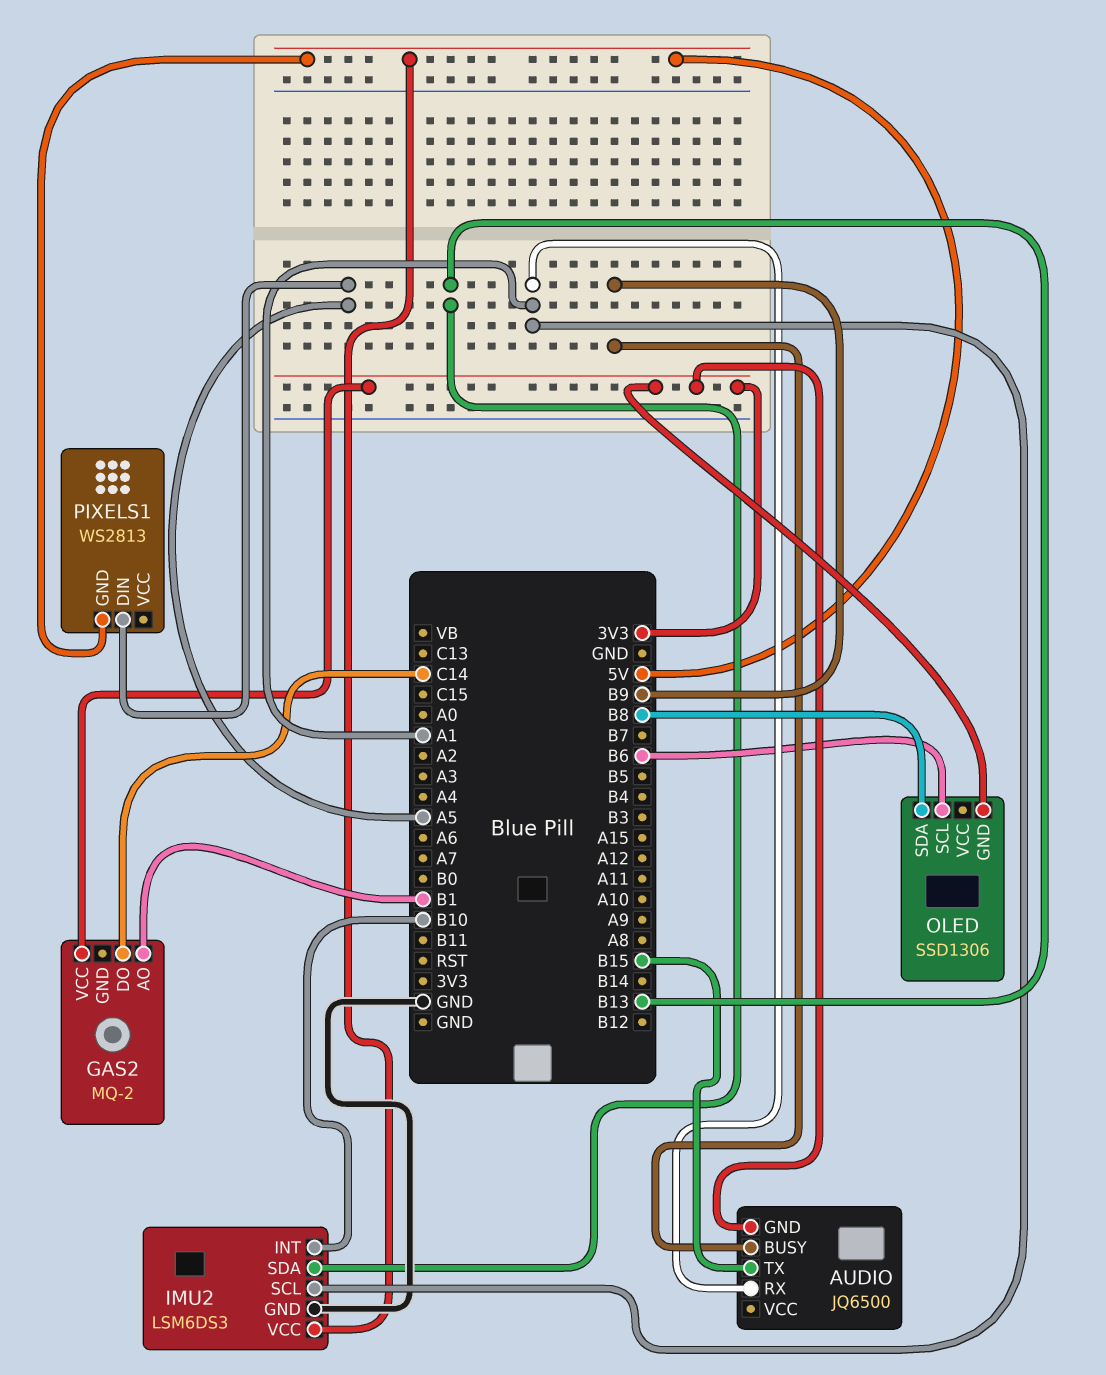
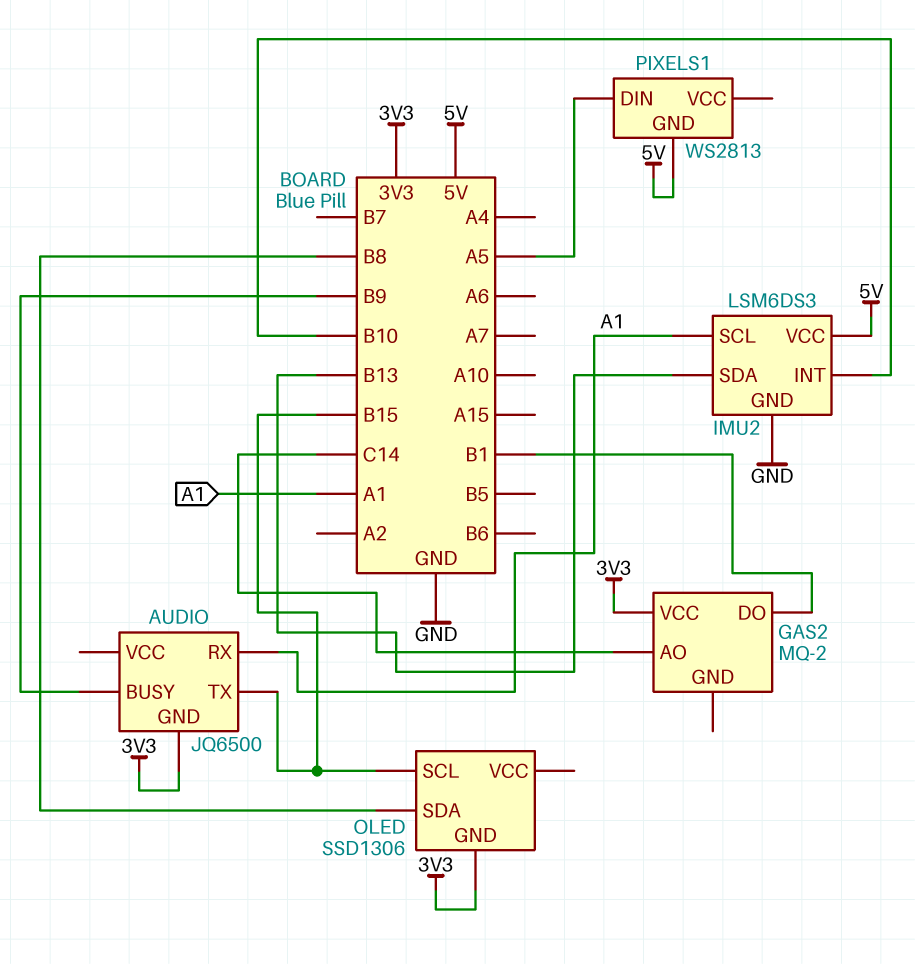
GAS2 pin AO: B1 -> C14
GAS2 pin DO: C14 -> B1
OLED pin SCL: B6 -> B15

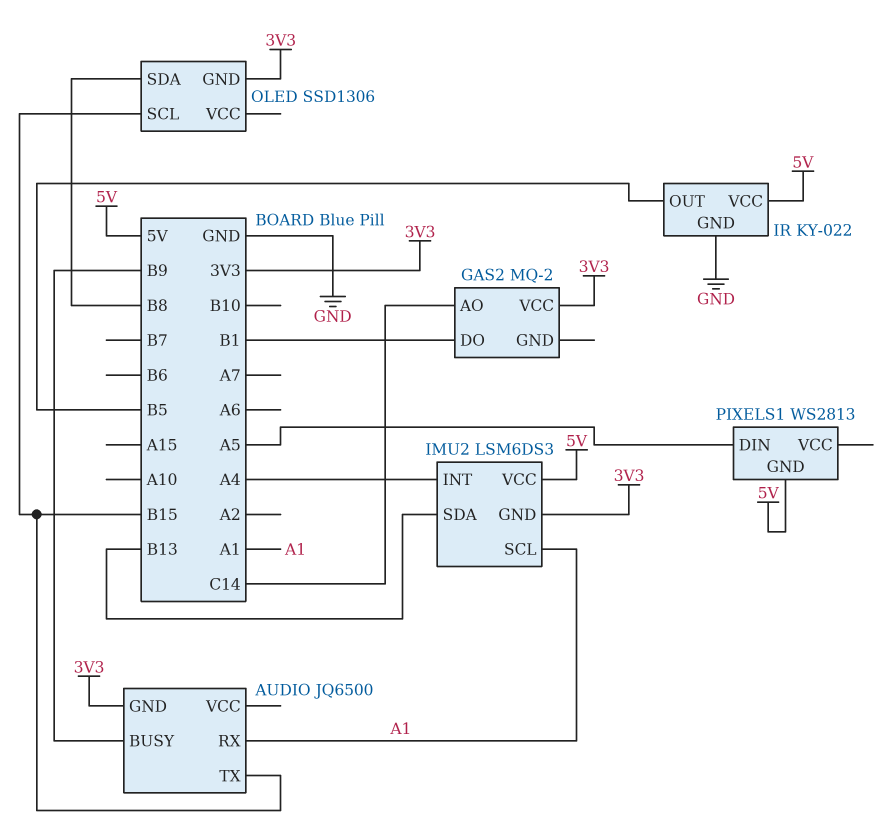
IMU2 pin GND: GND -> 3V3
IMU2 pin INT: B10 -> A4
IR: none -> KY-022
IR pin GND: none -> GND
IR pin OUT: none -> B5
IR pin VCC: none -> 5V

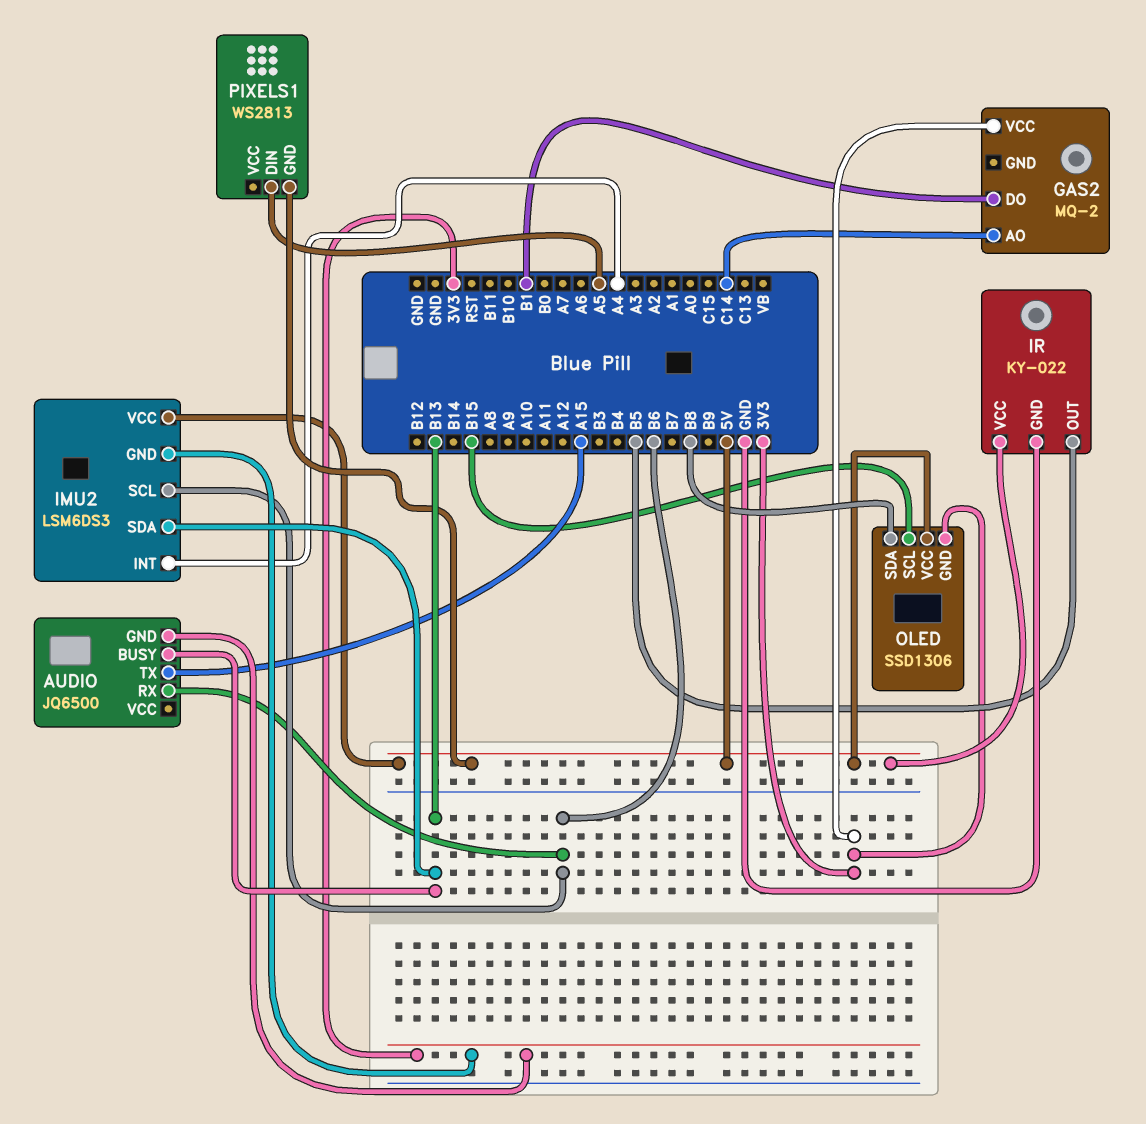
AUDIO pin BUSY: B9 -> B13
AUDIO pin RX: A1 -> B6
AUDIO pin TX: B15 -> A15
IMU2 pin SCL: A1 -> B6
OLED pin VCC: none -> 5V

